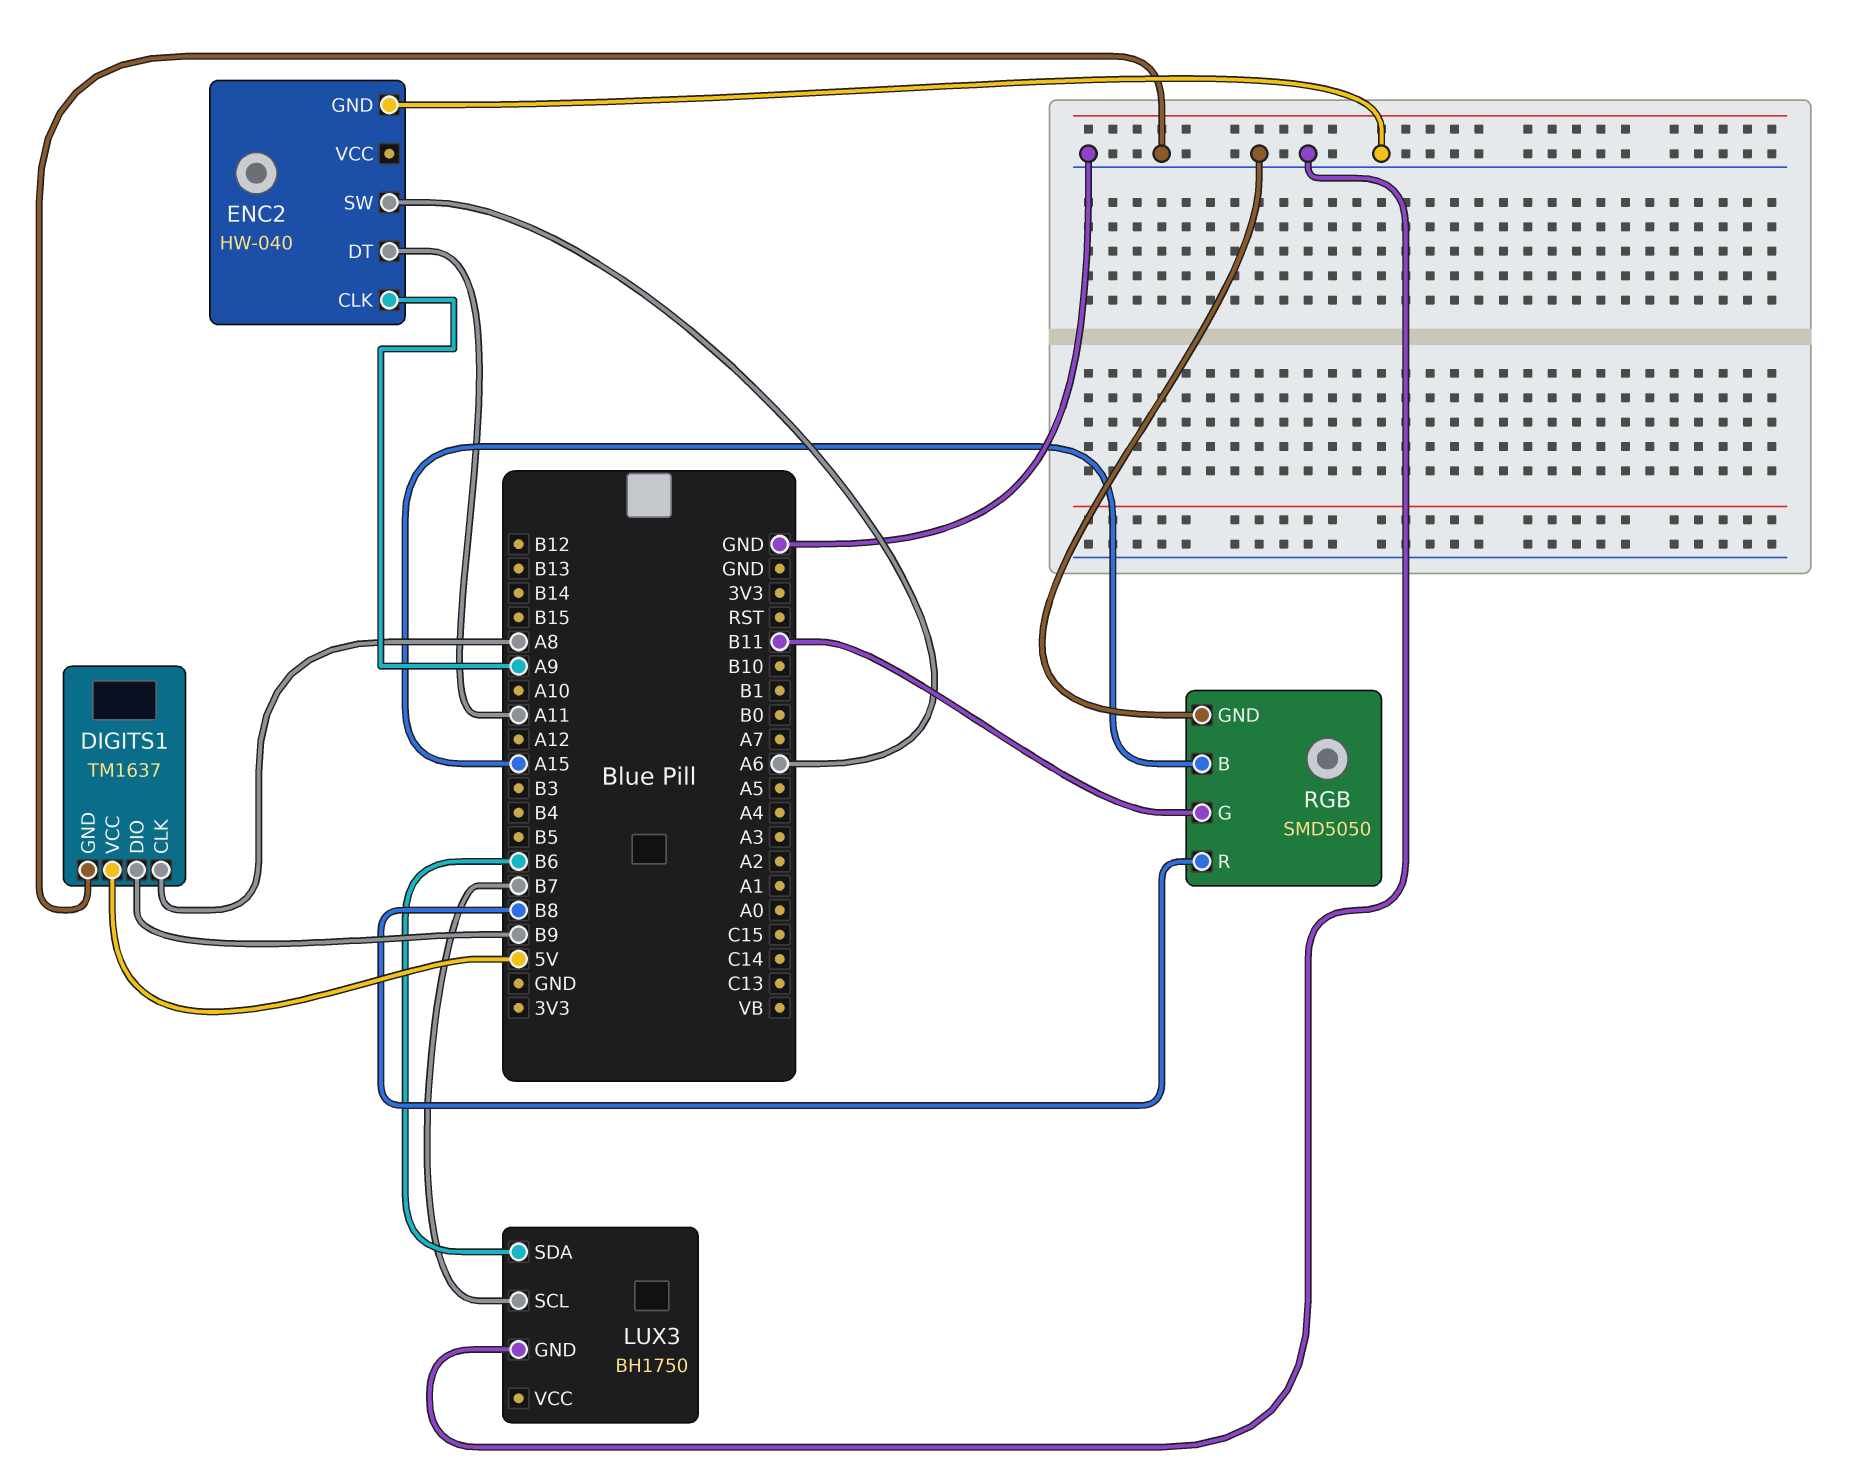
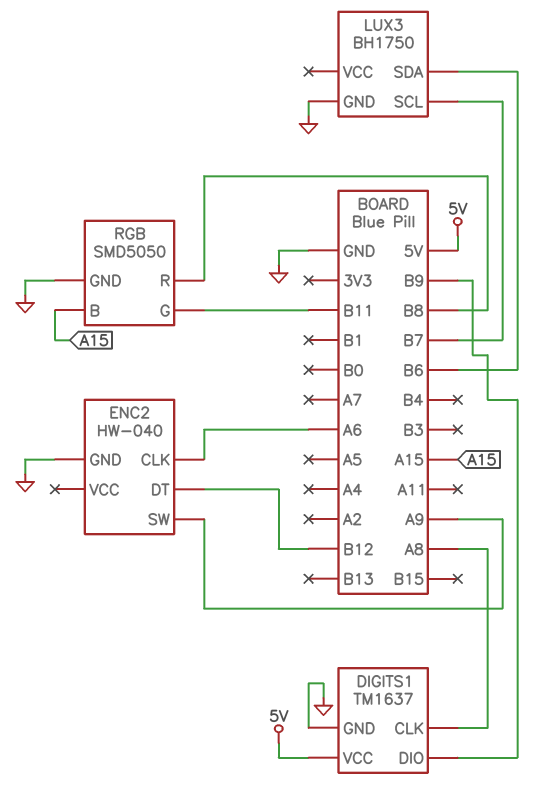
ENC2 pin CLK: A9 -> A6
ENC2 pin DT: A11 -> B12
ENC2 pin SW: A6 -> A9

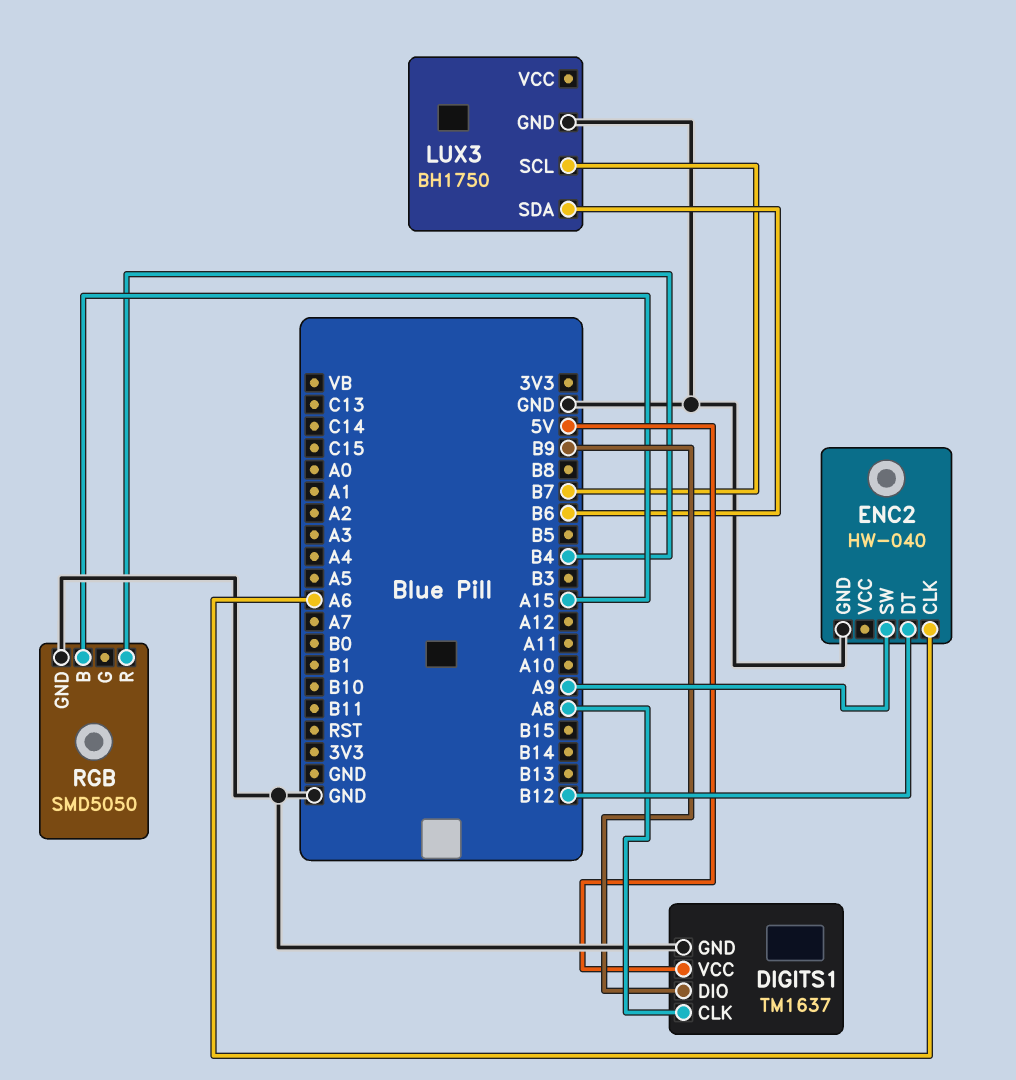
RGB pin G: B11 -> none
RGB pin R: B8 -> B4

